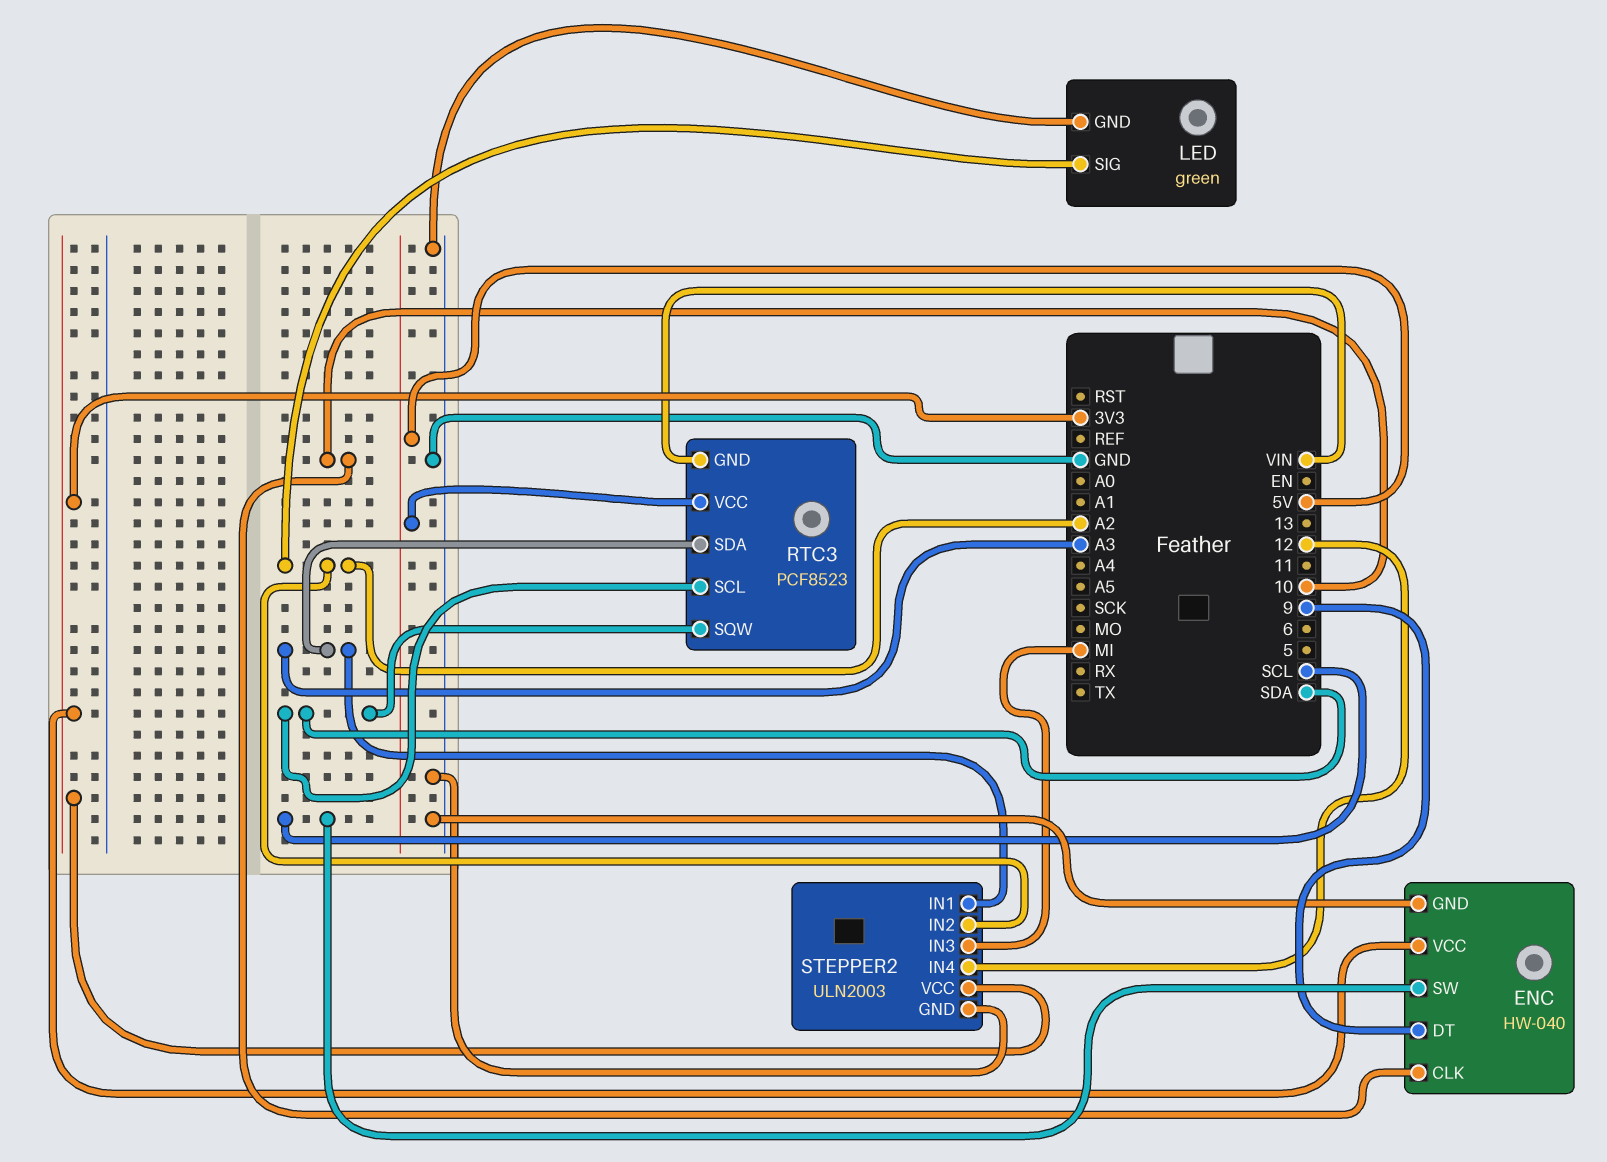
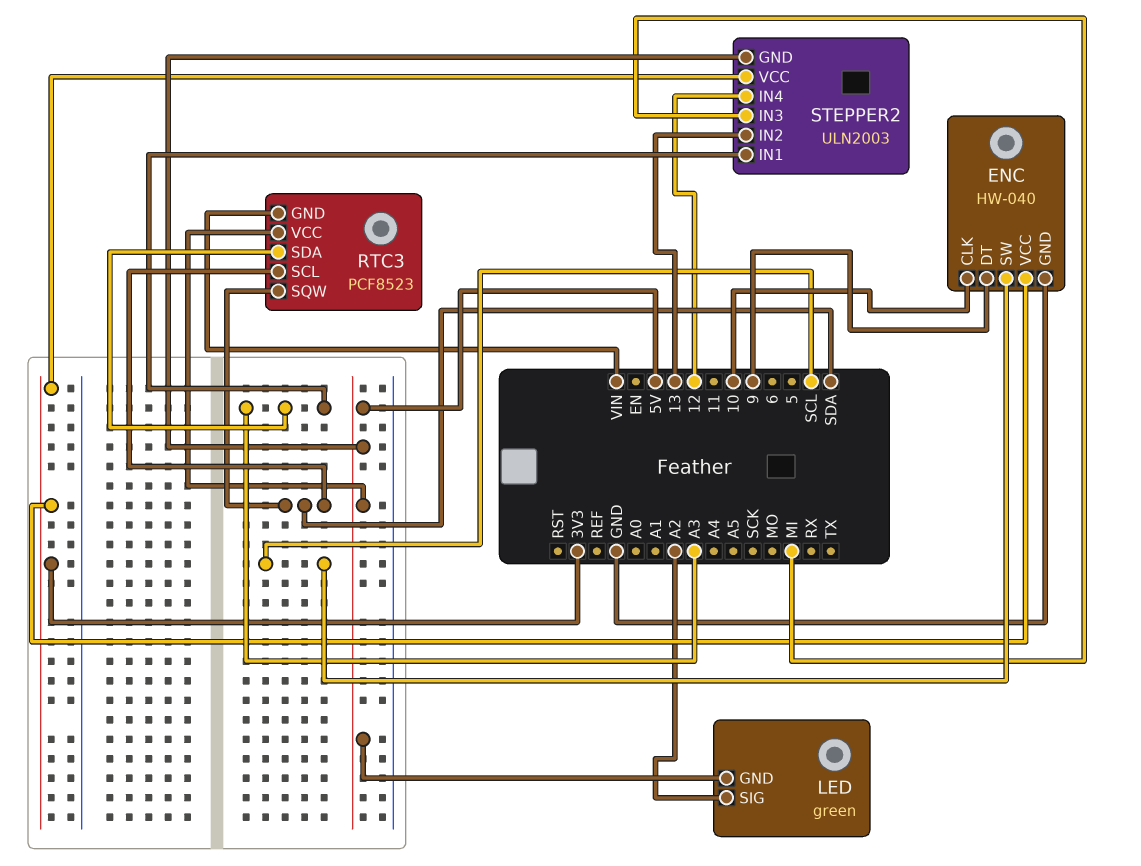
LED pin GND: GND -> 5V
STEPPER2 pin GND: GND -> 5V
STEPPER2 pin IN2: A2 -> 13

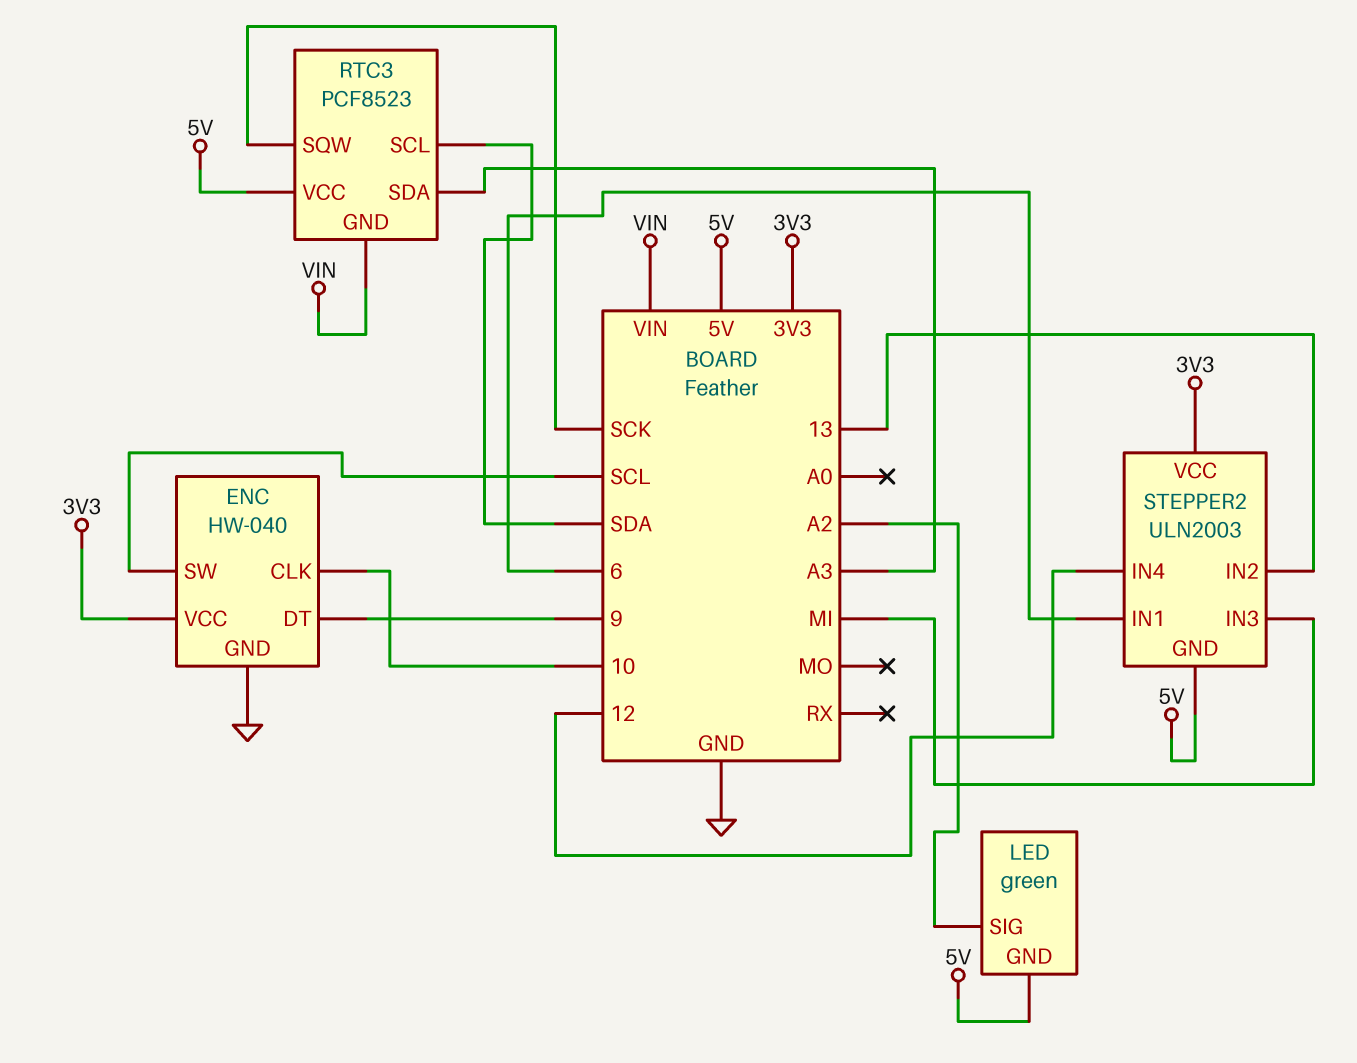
RTC3 pin SQW: SDA -> SCK
STEPPER2 pin IN1: A3 -> 6

